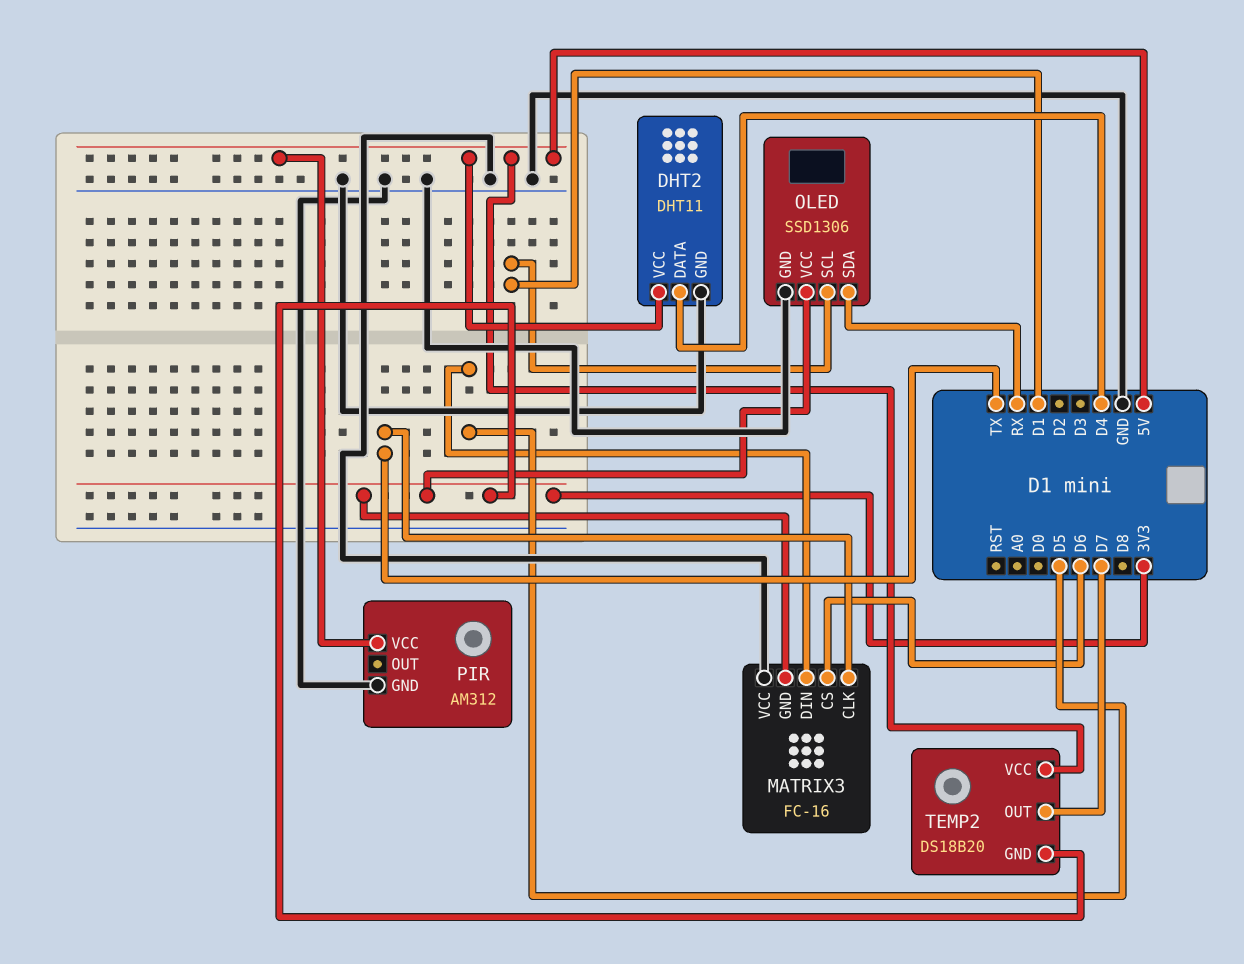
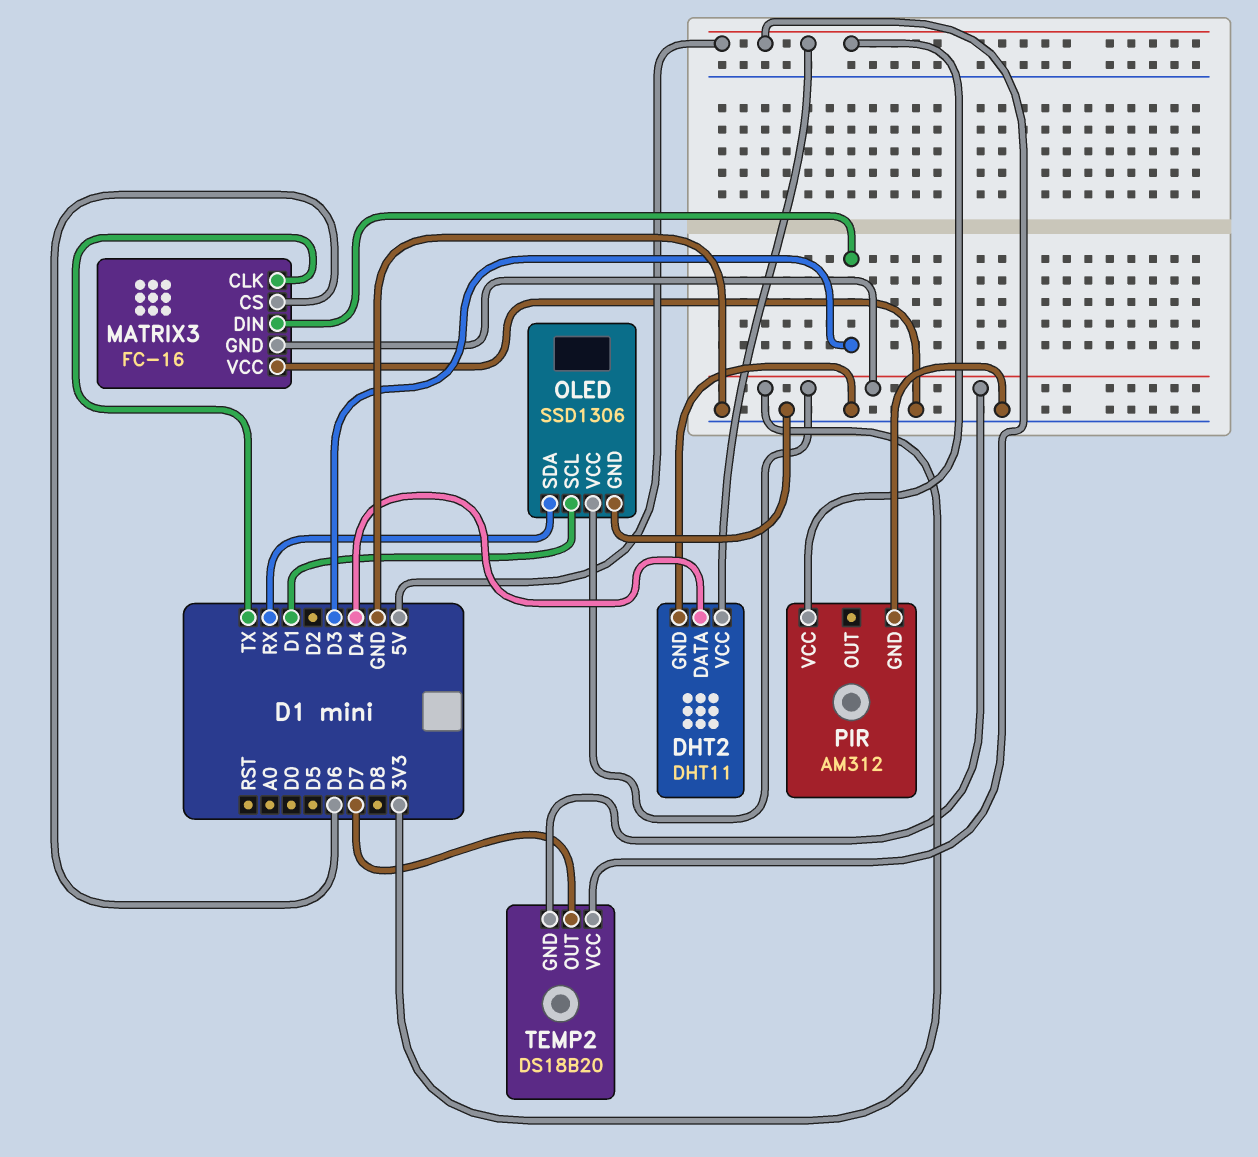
MATRIX3 pin DIN: D5 -> D3

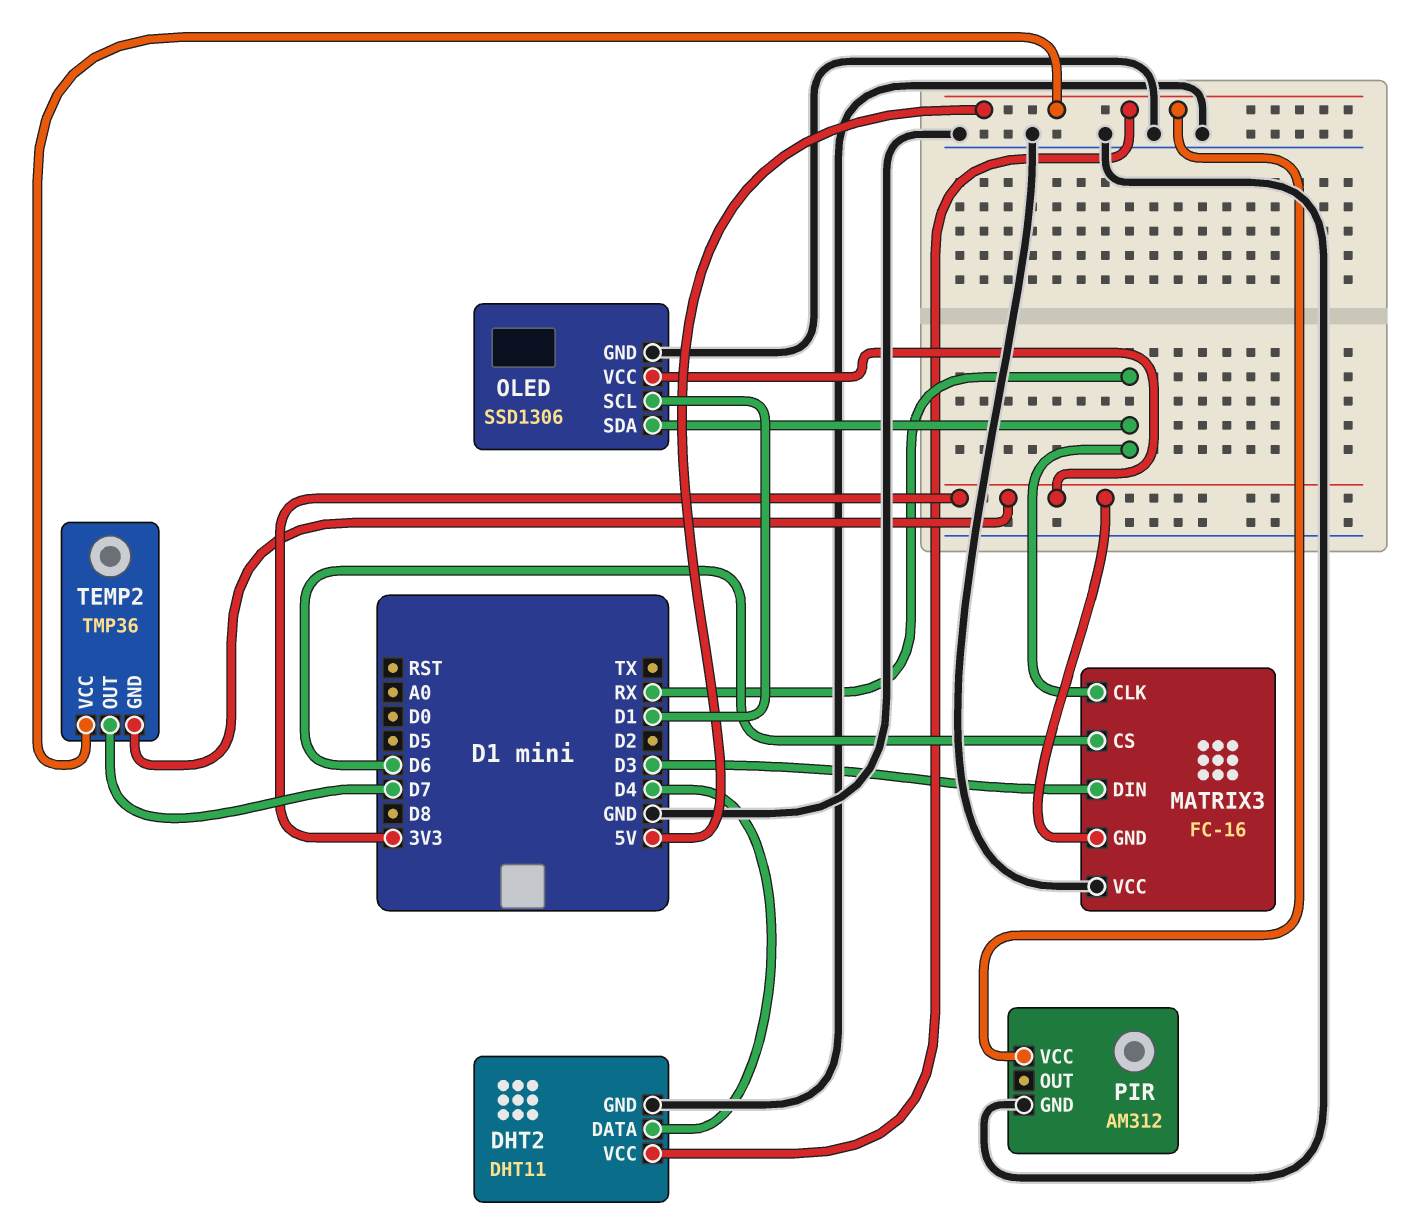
MATRIX3 pin CLK: TX -> RX
TEMP2: DS18B20 -> TMP36

